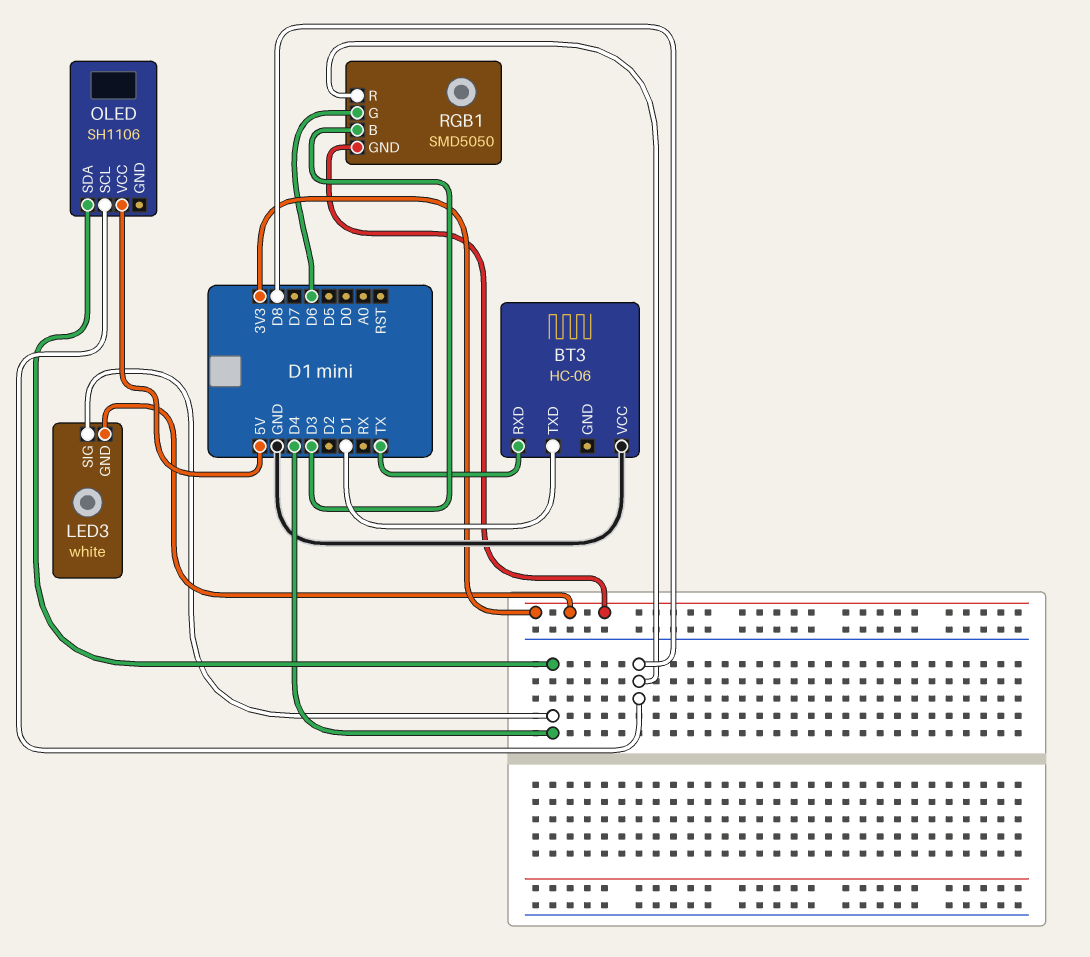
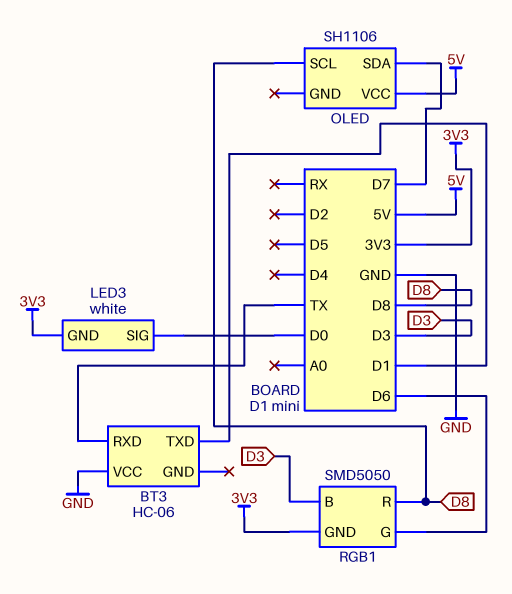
LED3 pin SIG: D4 -> D0
OLED pin SDA: D4 -> D7

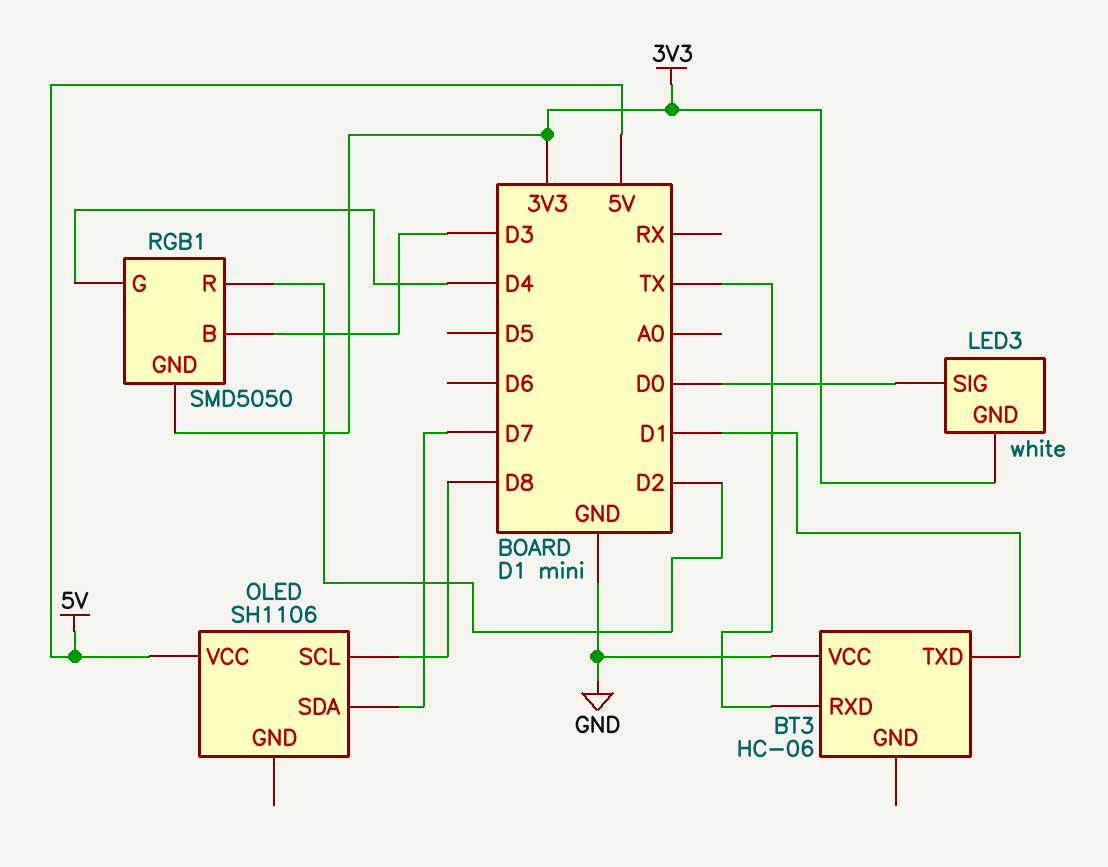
RGB1 pin G: D6 -> D4
RGB1 pin R: D8 -> D2

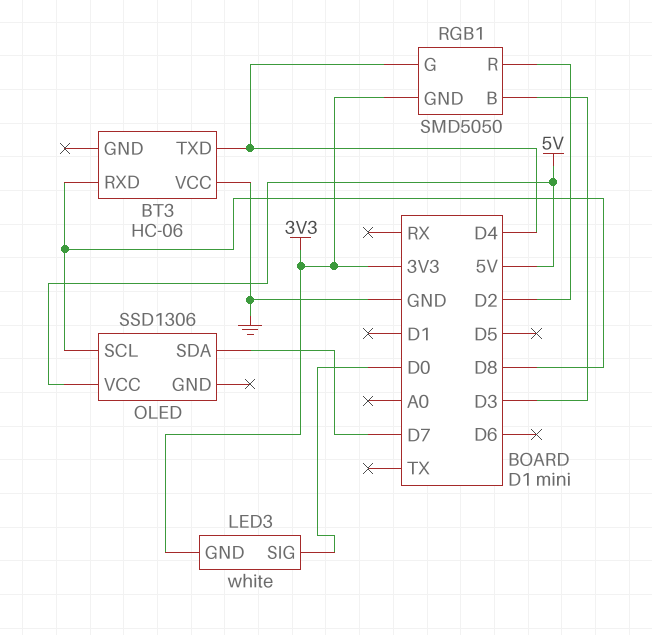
BT3 pin RXD: TX -> D8
BT3 pin TXD: D1 -> D4
OLED: SH1106 -> SSD1306

